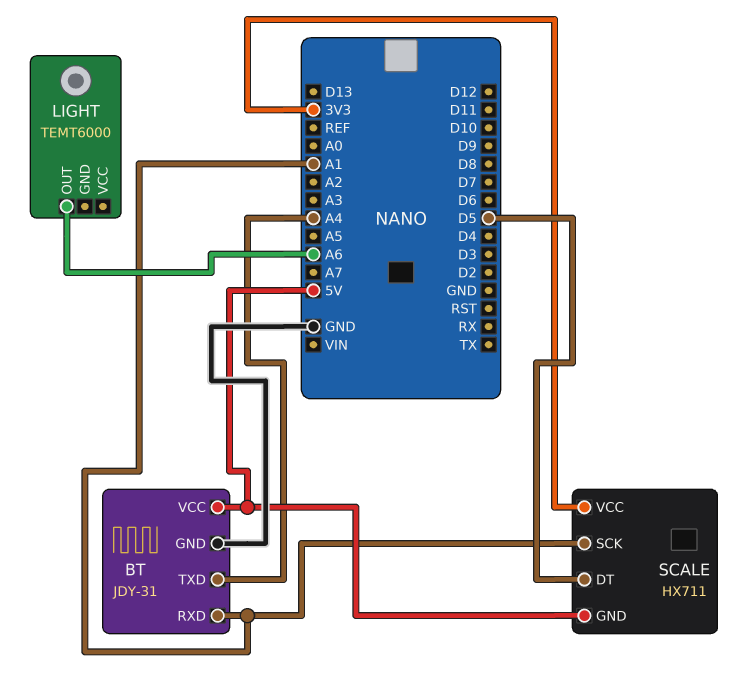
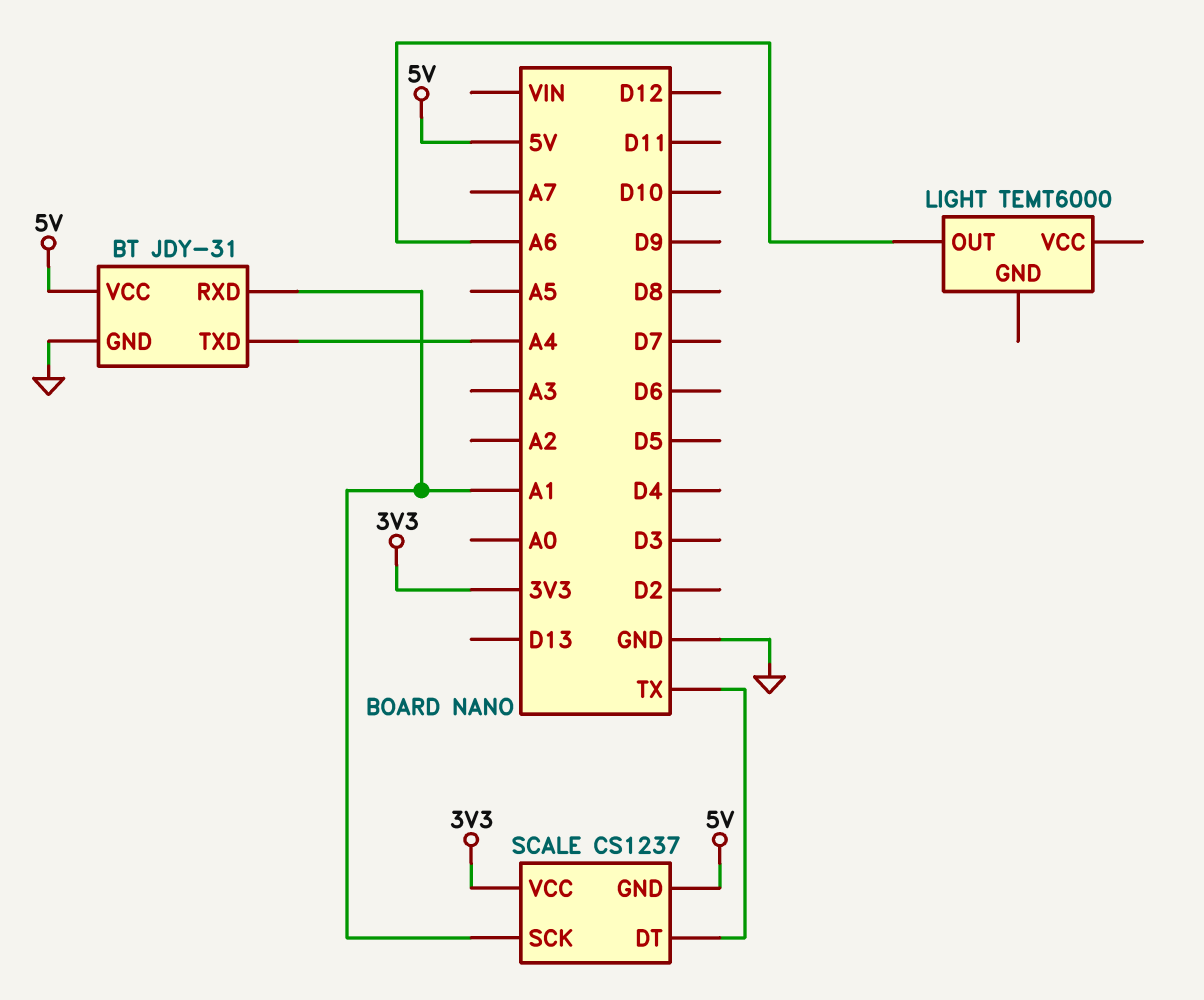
SCALE: HX711 -> CS1237
SCALE pin DT: D5 -> TX

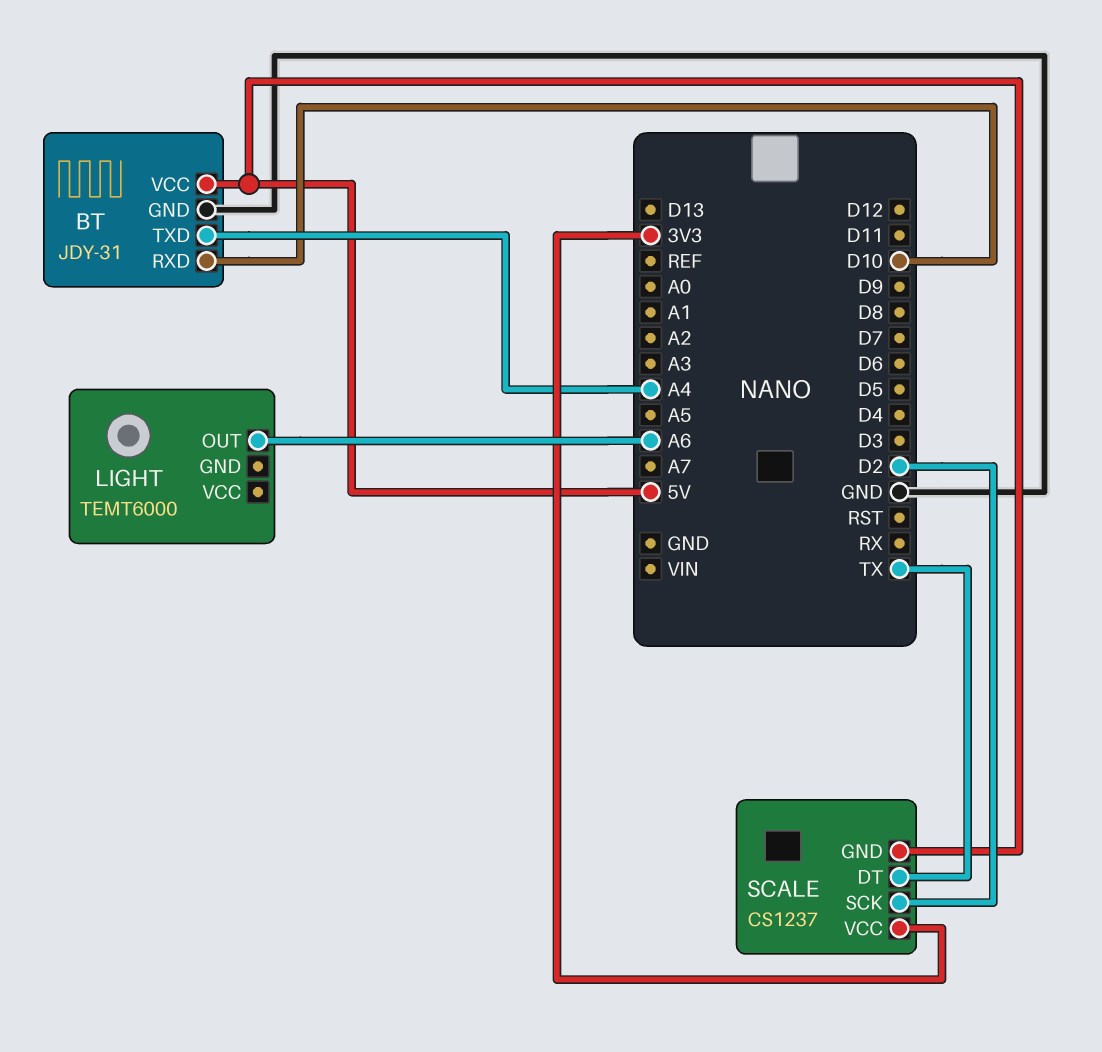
BT pin RXD: A1 -> D10
SCALE pin SCK: A1 -> D2

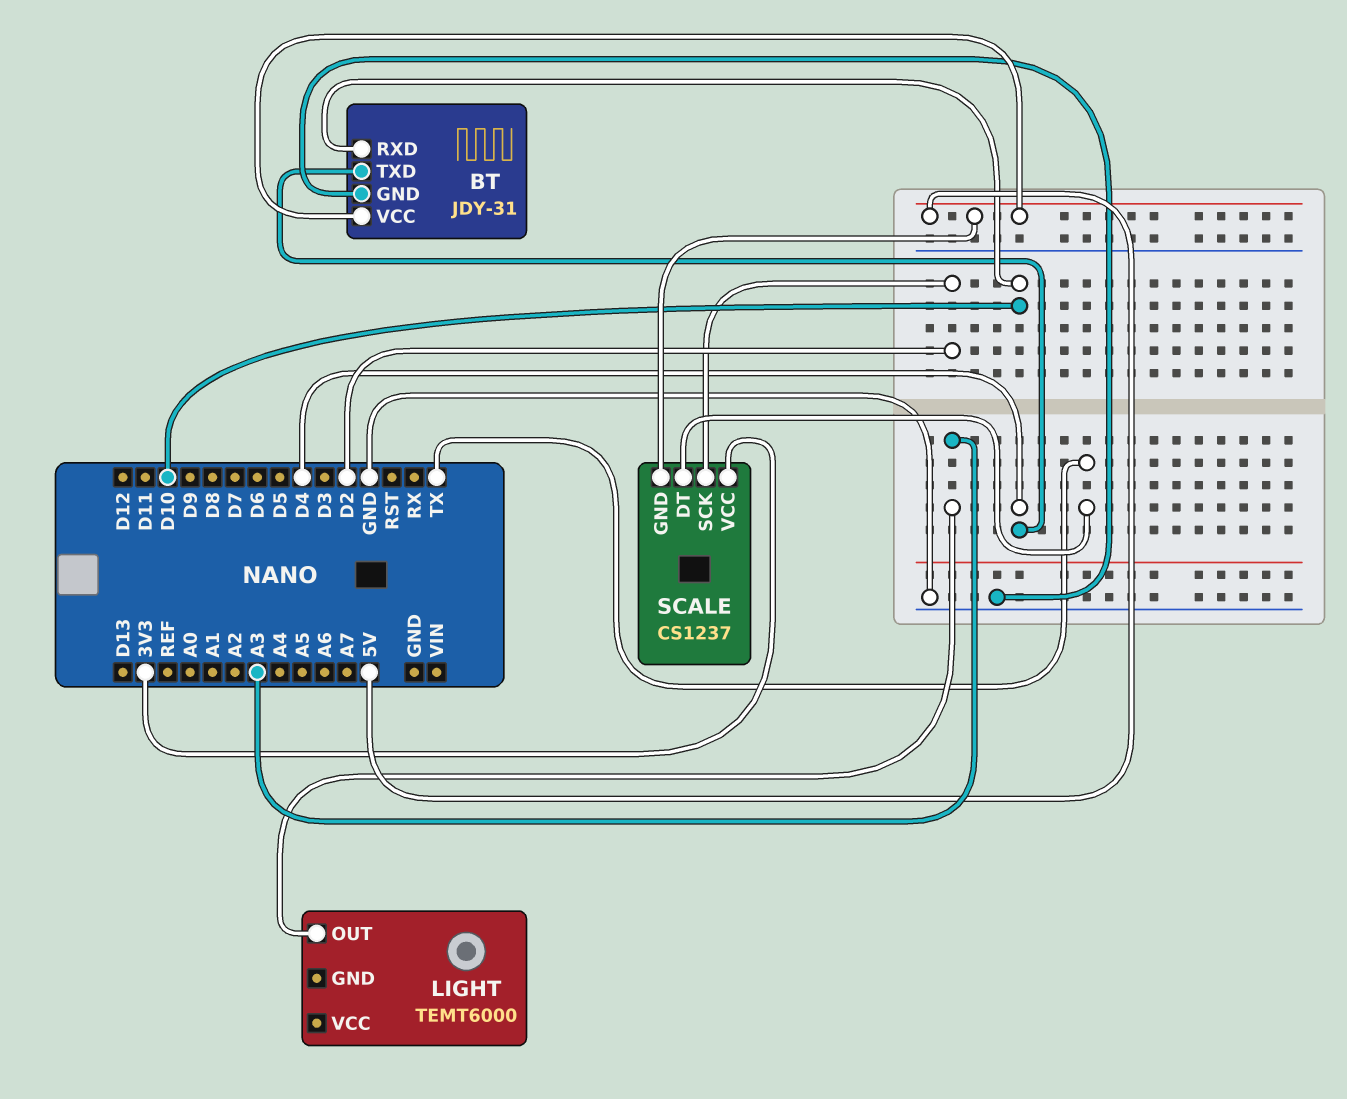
BT pin TXD: A4 -> D4
LIGHT pin OUT: A6 -> A3

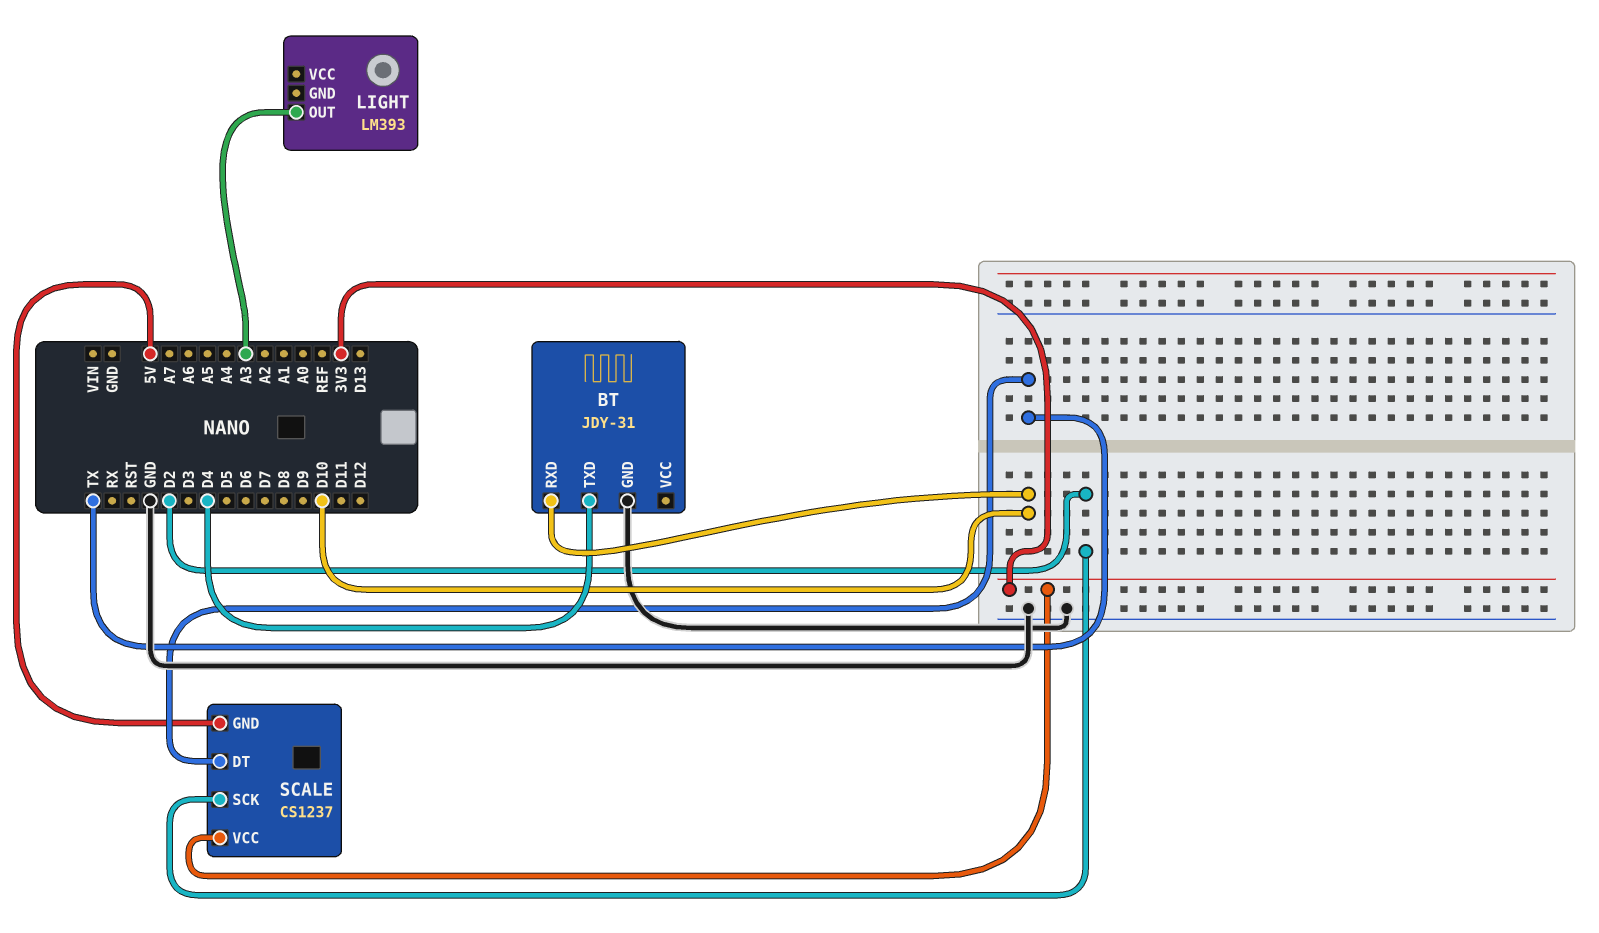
BT pin VCC: 5V -> none
LIGHT: TEMT6000 -> LM393

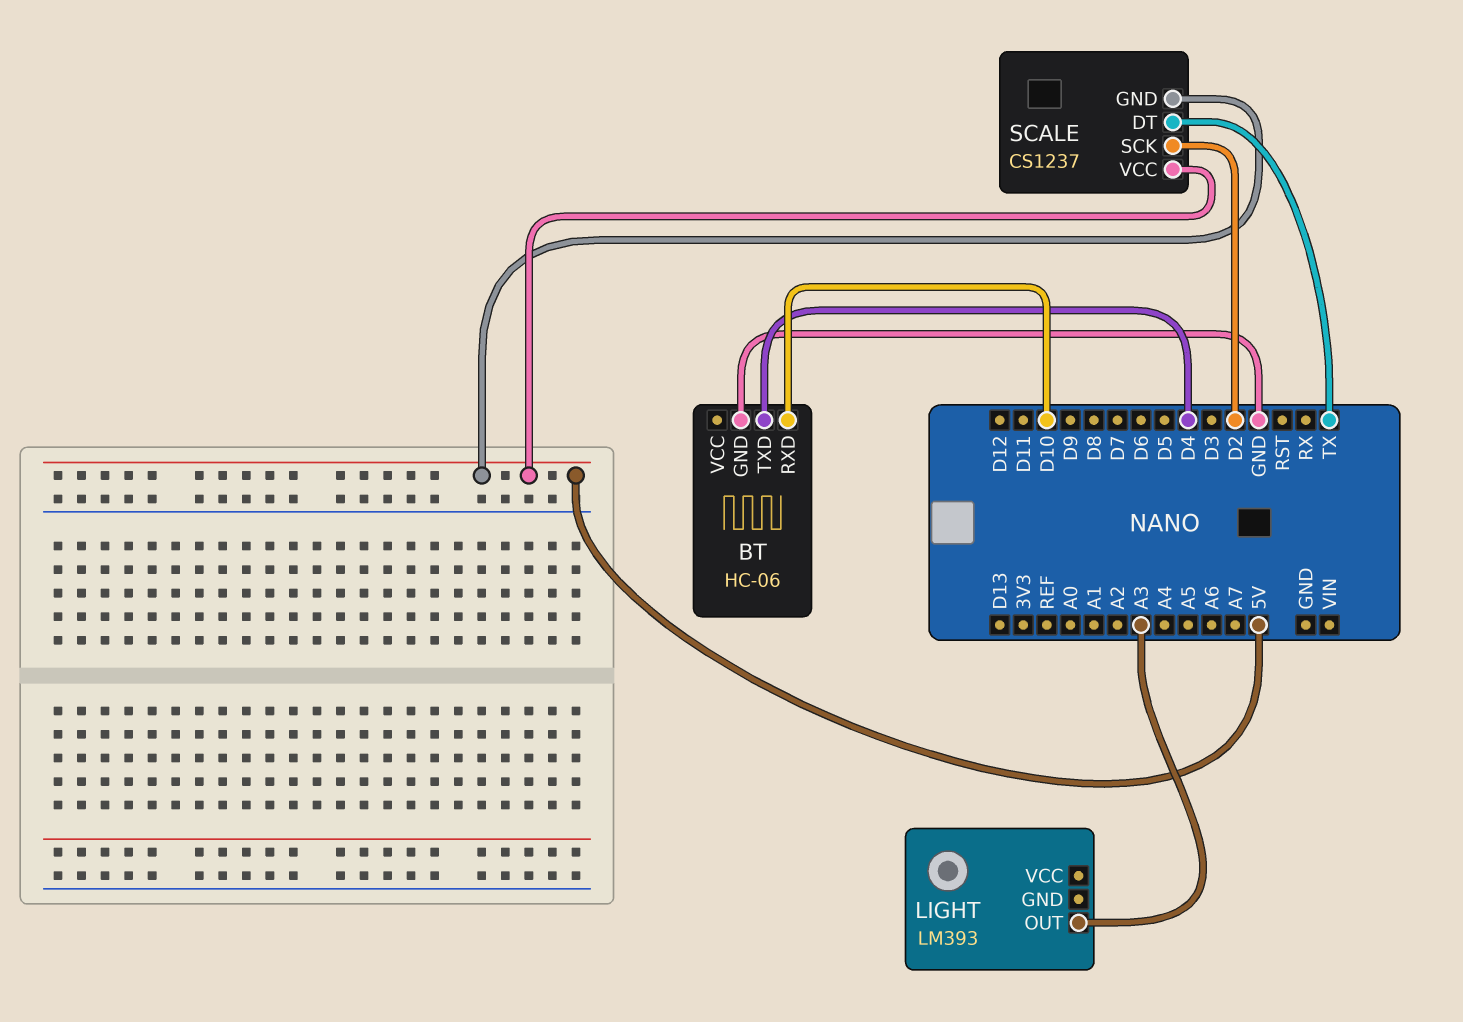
BT: JDY-31 -> HC-06
SCALE pin VCC: 3V3 -> 5V

